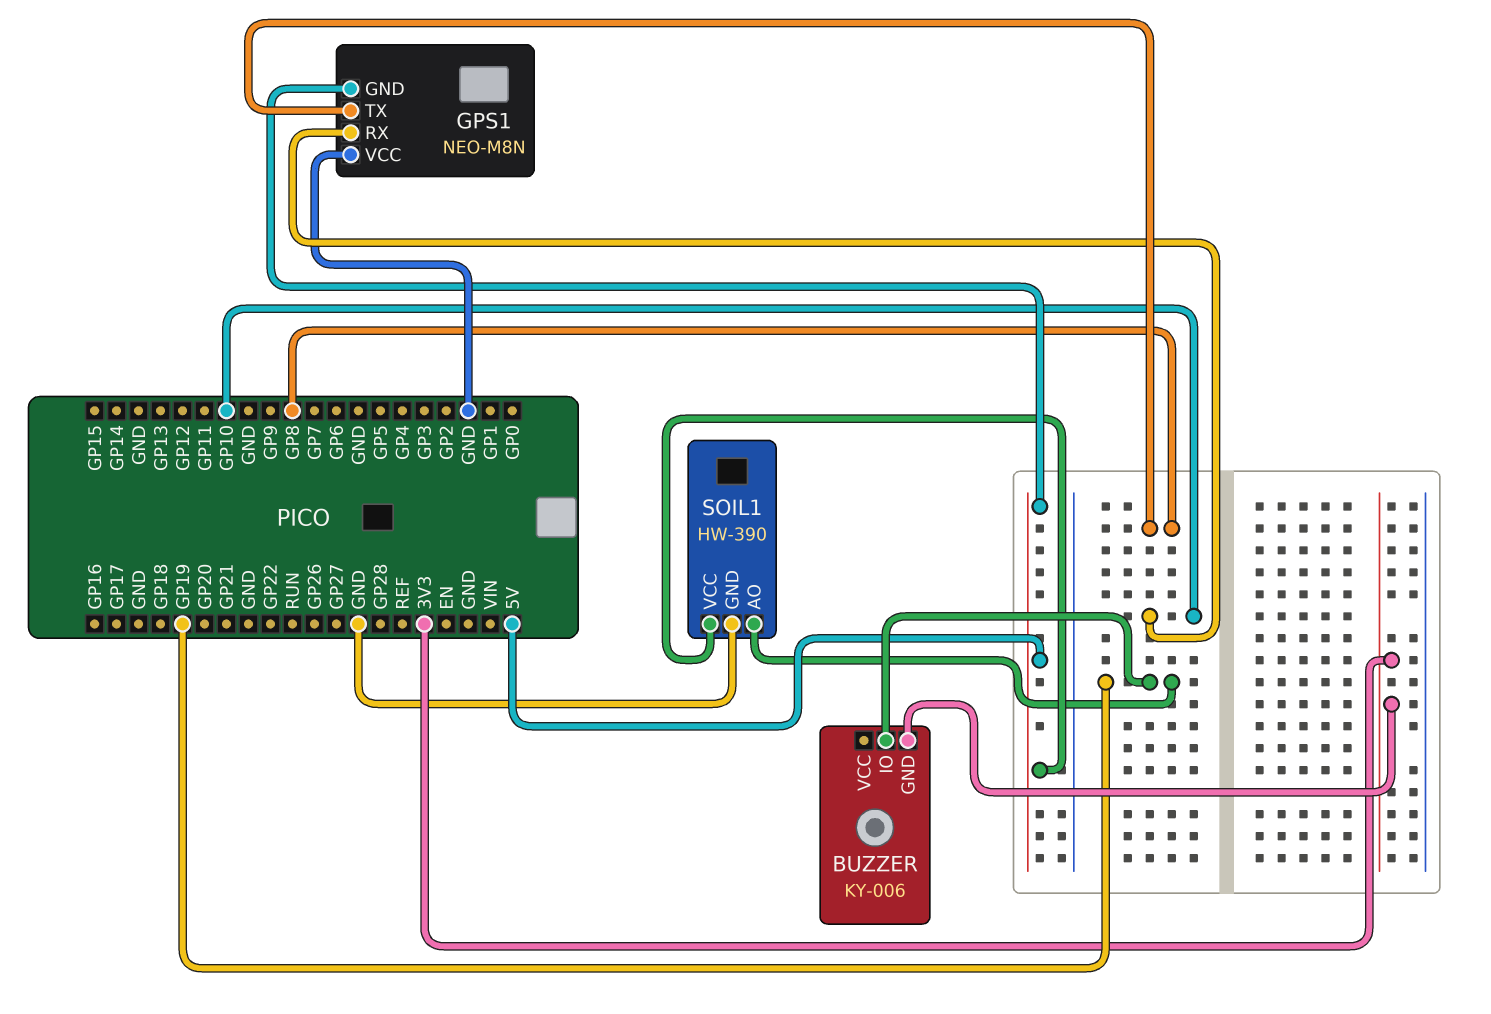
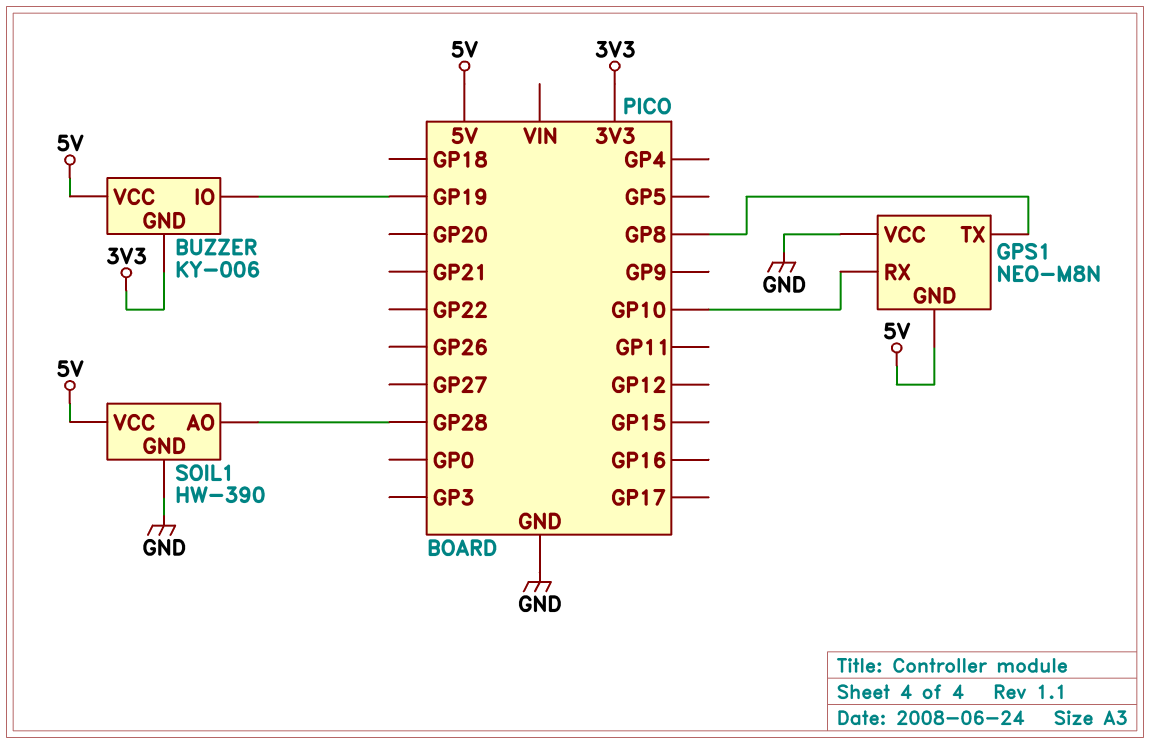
BUZZER pin VCC: none -> 5V
SOIL1 pin AO: GP19 -> GP28

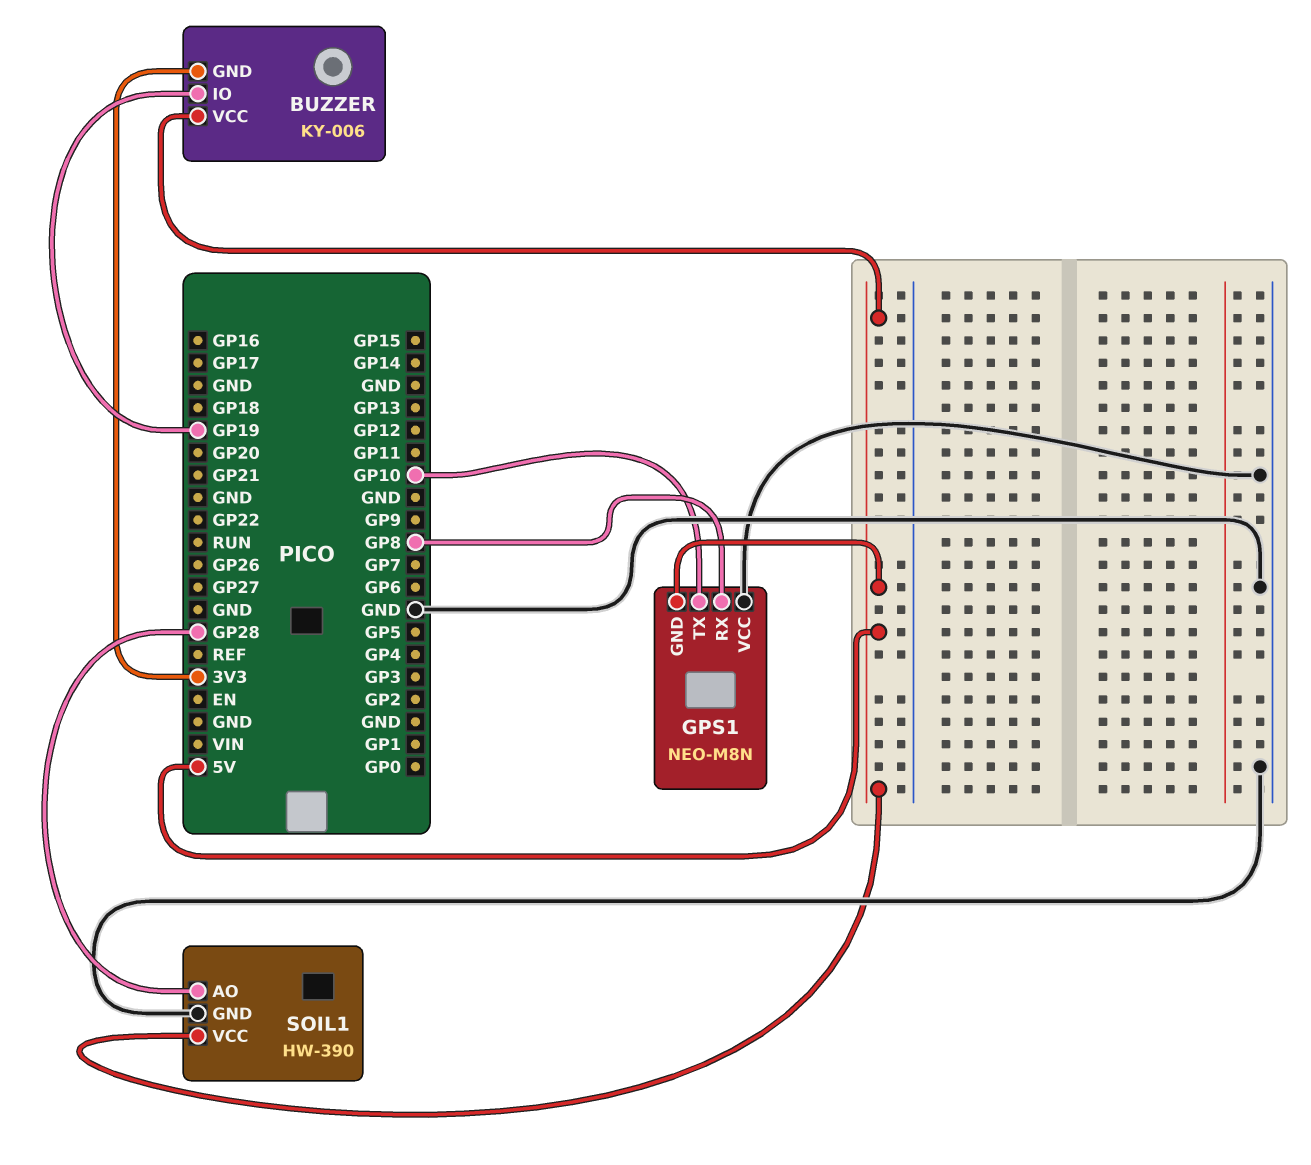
GPS1 pin RX: GP10 -> GP8
GPS1 pin TX: GP8 -> GP10

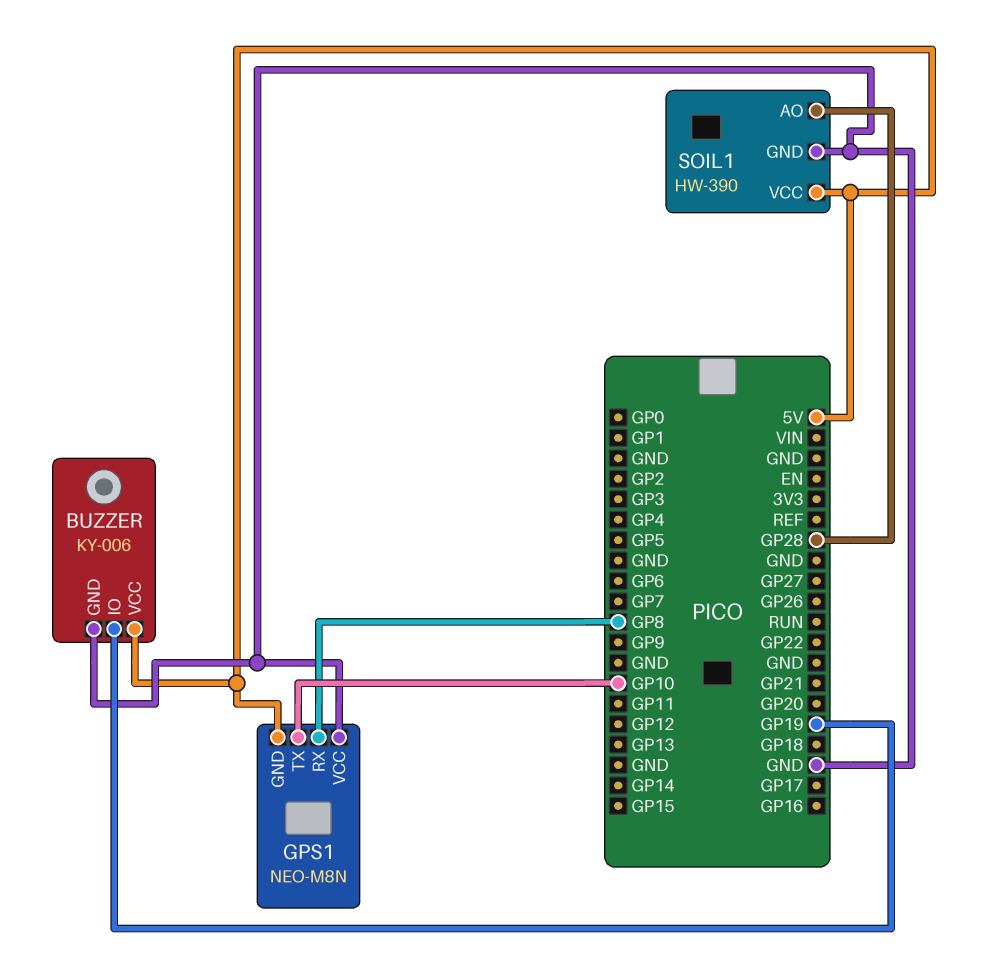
BUZZER pin GND: 3V3 -> GND

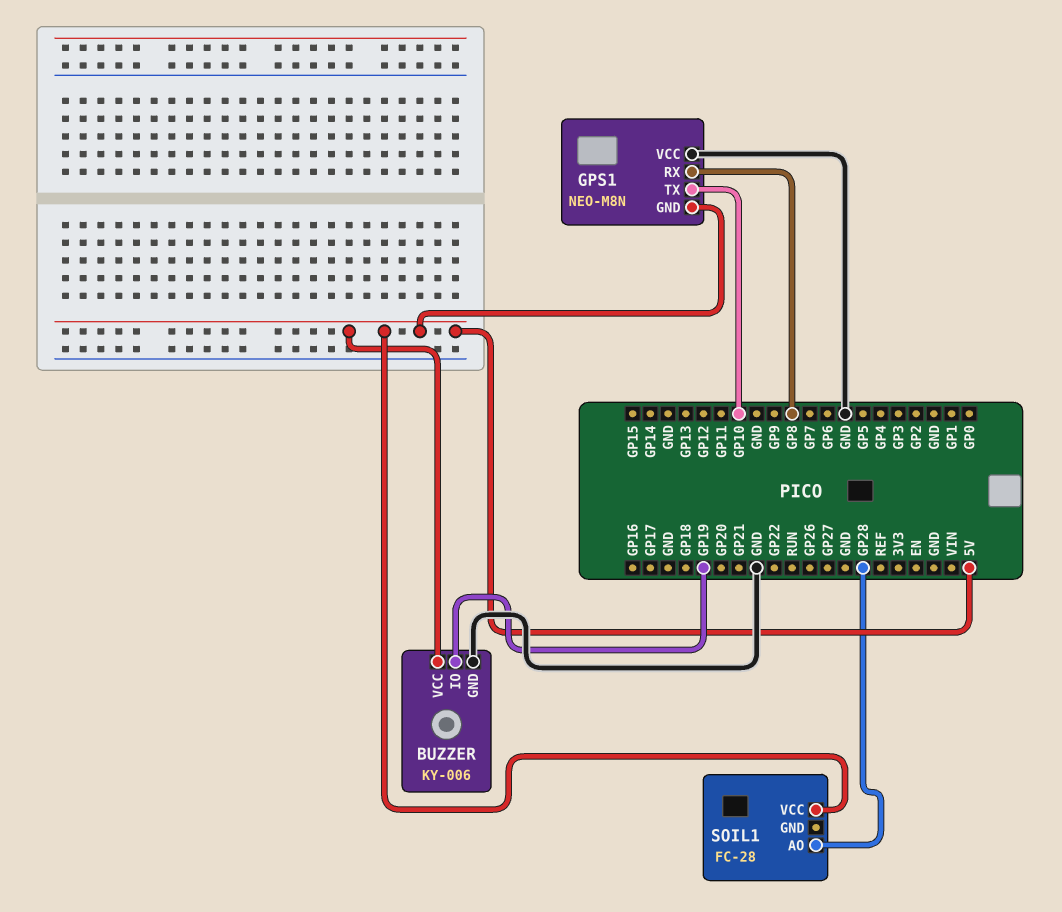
SOIL1: HW-390 -> FC-28
SOIL1 pin GND: GND -> none

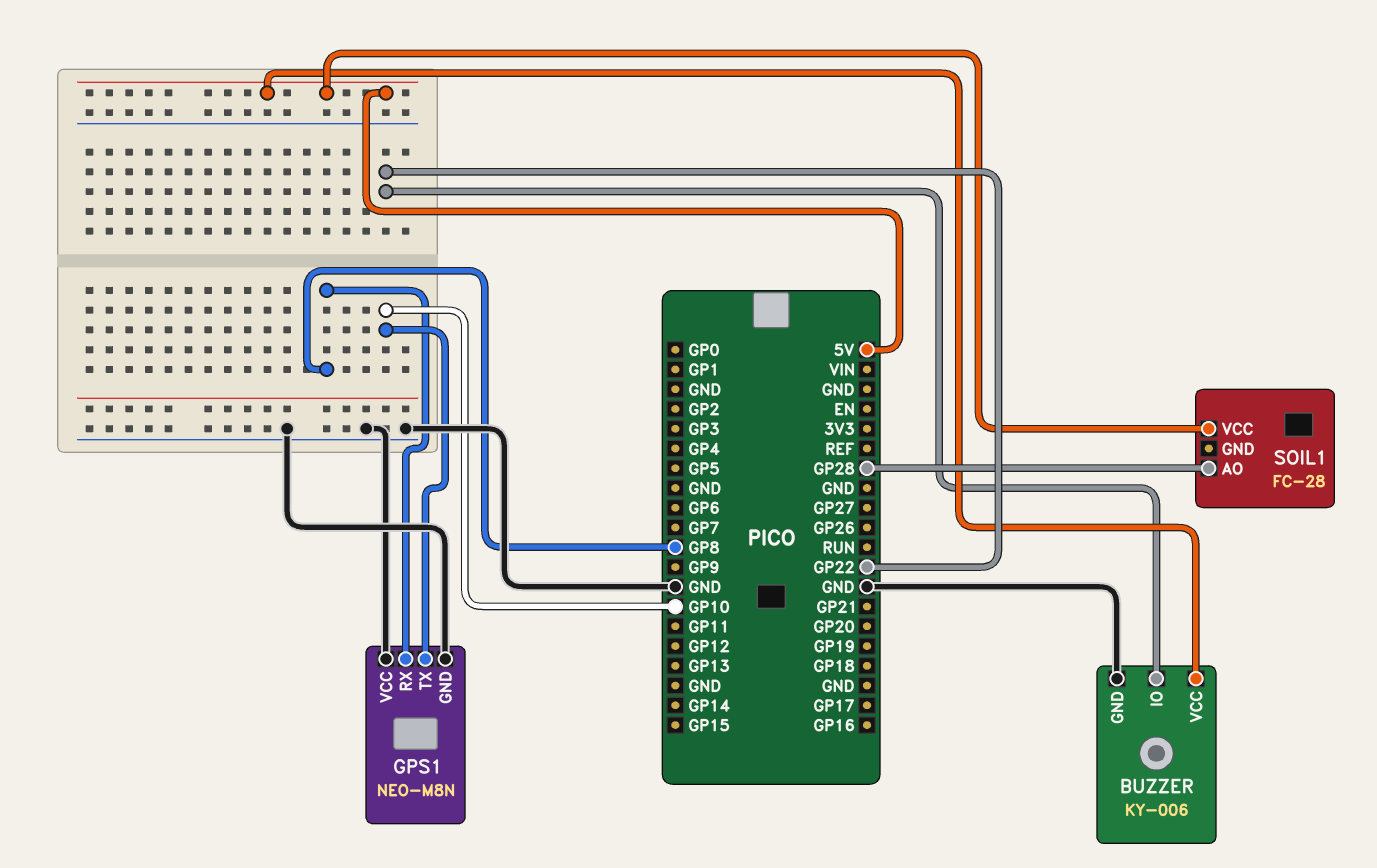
BUZZER pin IO: GP19 -> GP22
GPS1 pin GND: 5V -> GND

